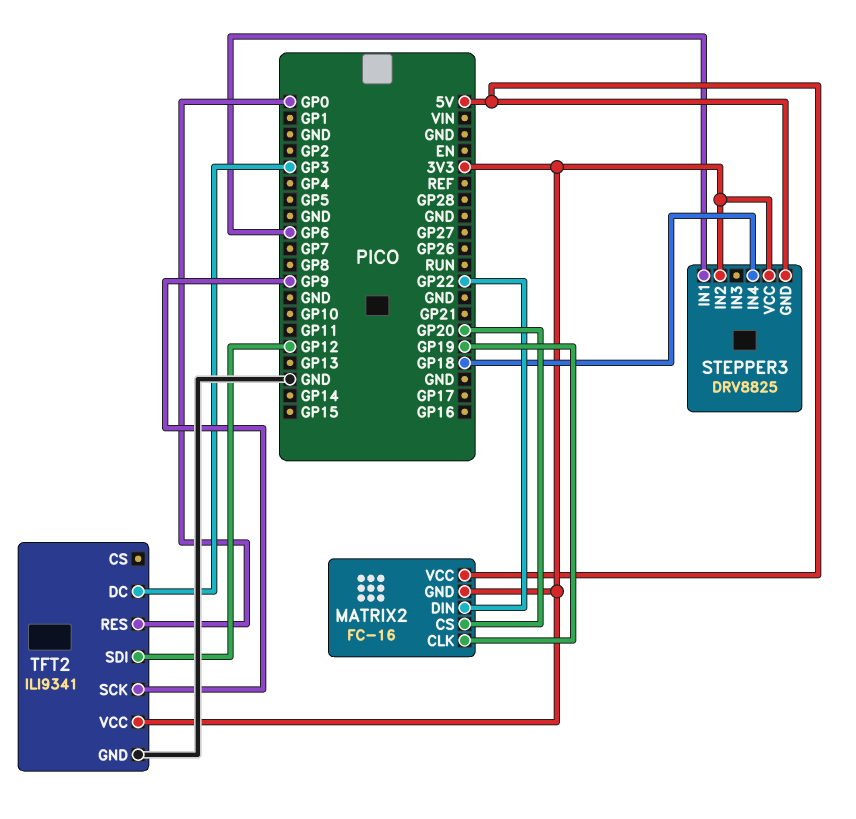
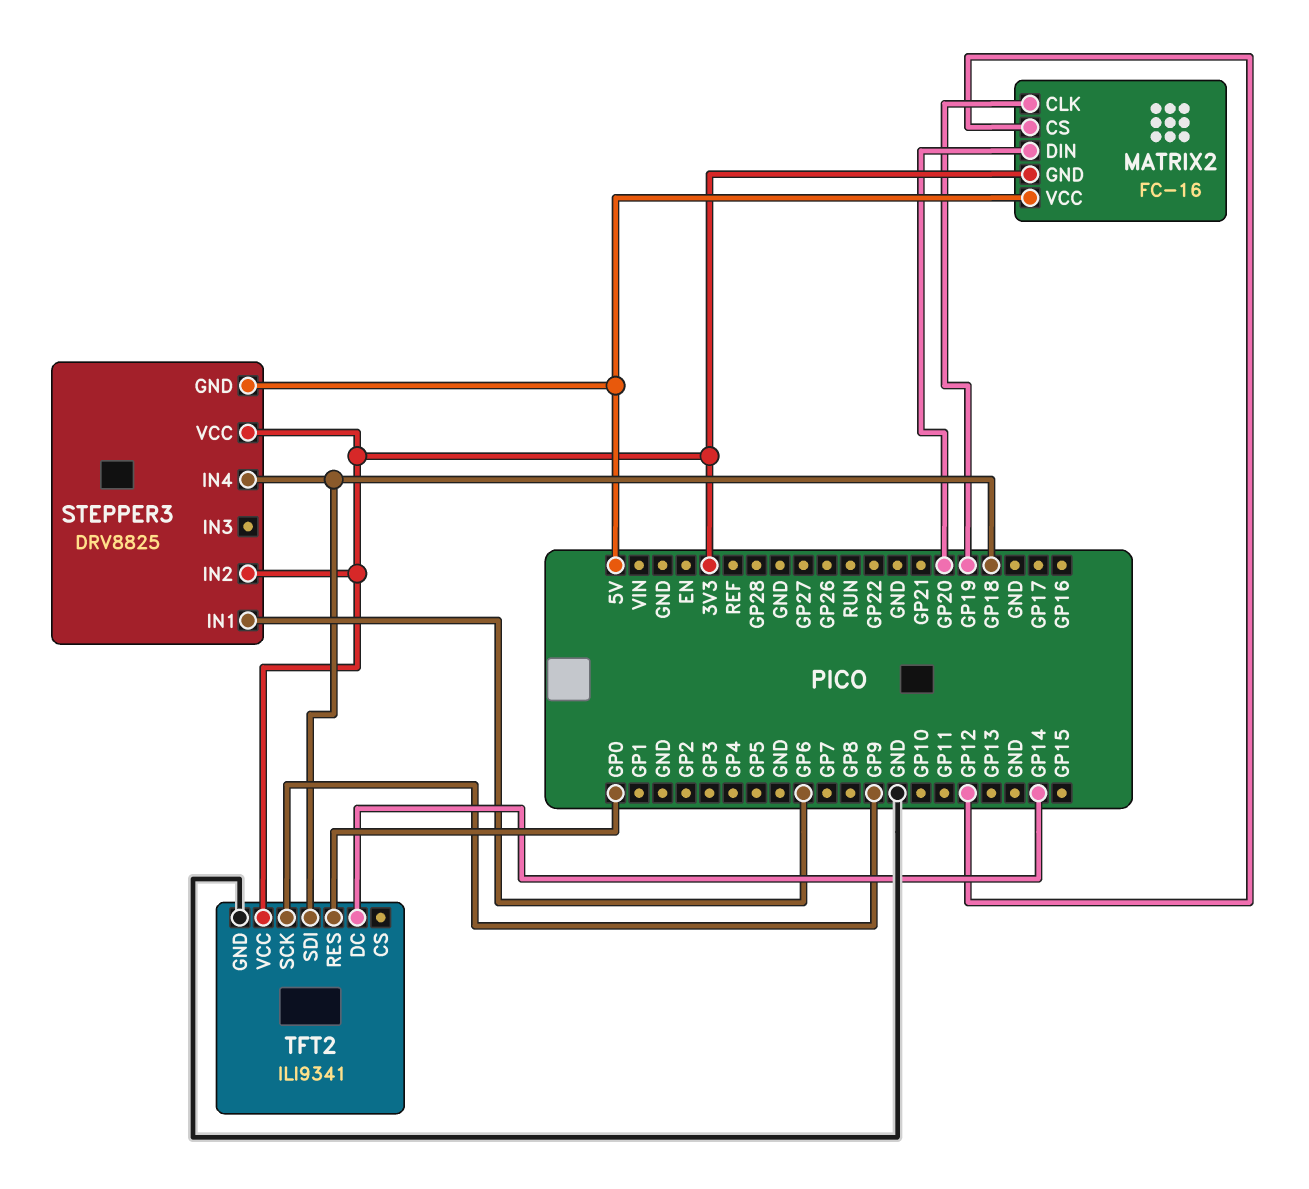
MATRIX2 pin CS: GP20 -> GP12
MATRIX2 pin DIN: GP22 -> GP20
TFT2 pin DC: GP3 -> GP14
TFT2 pin SDI: GP12 -> GP18

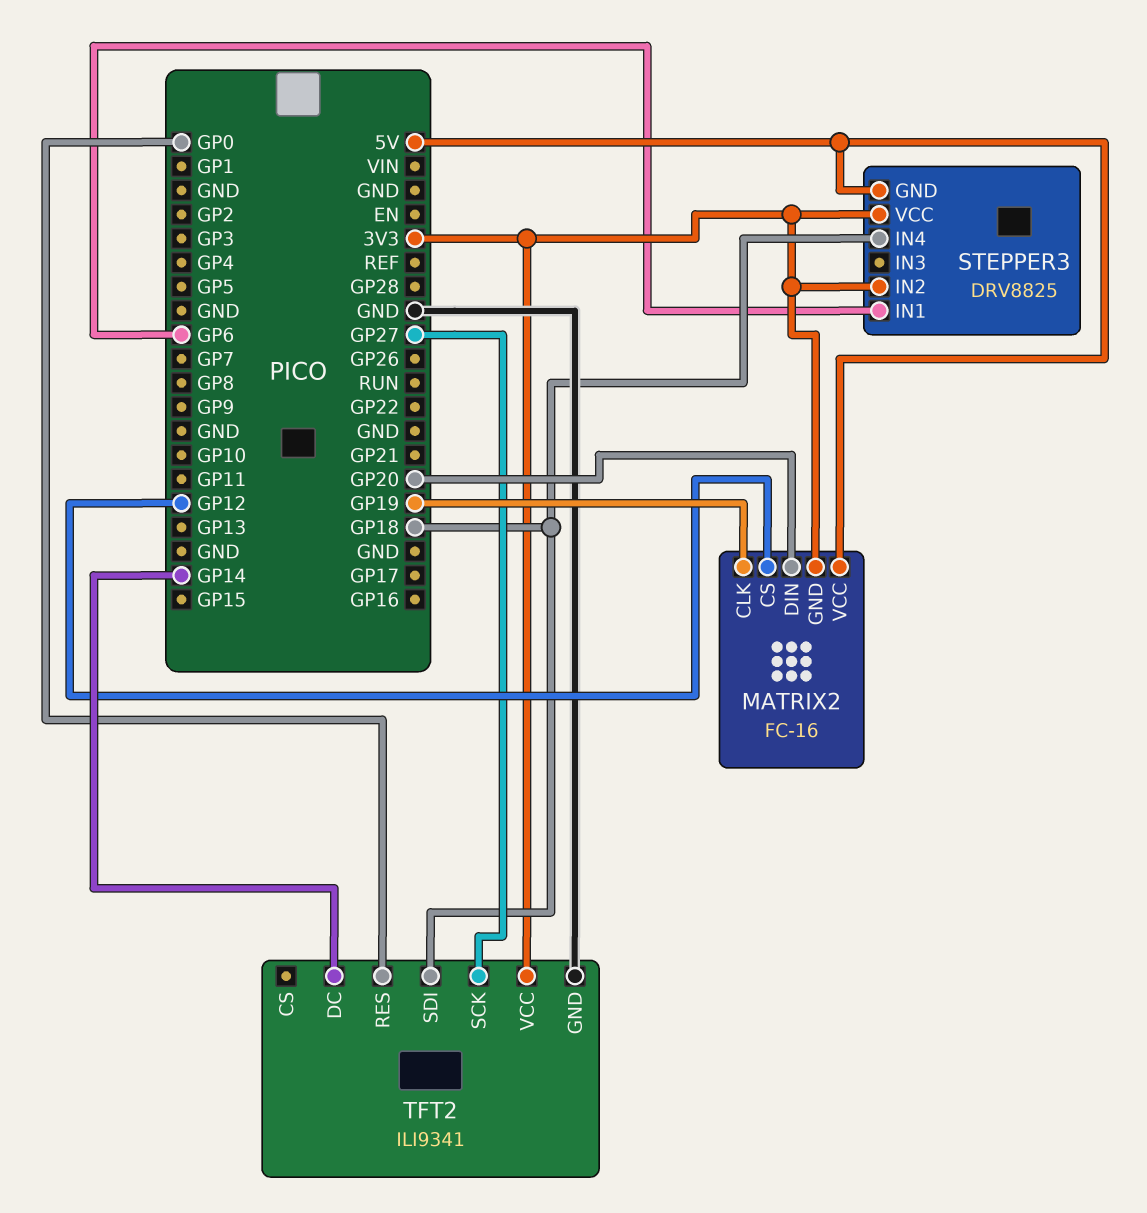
TFT2 pin SCK: GP9 -> GP27

